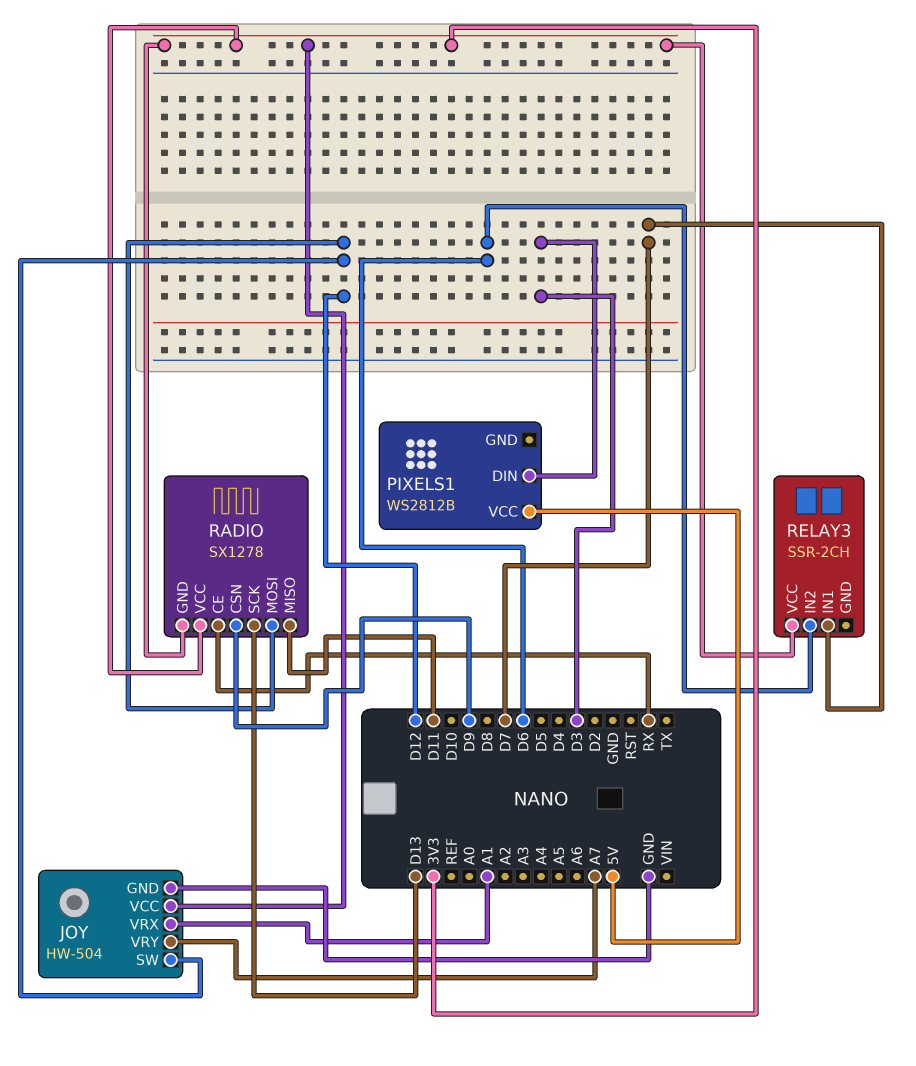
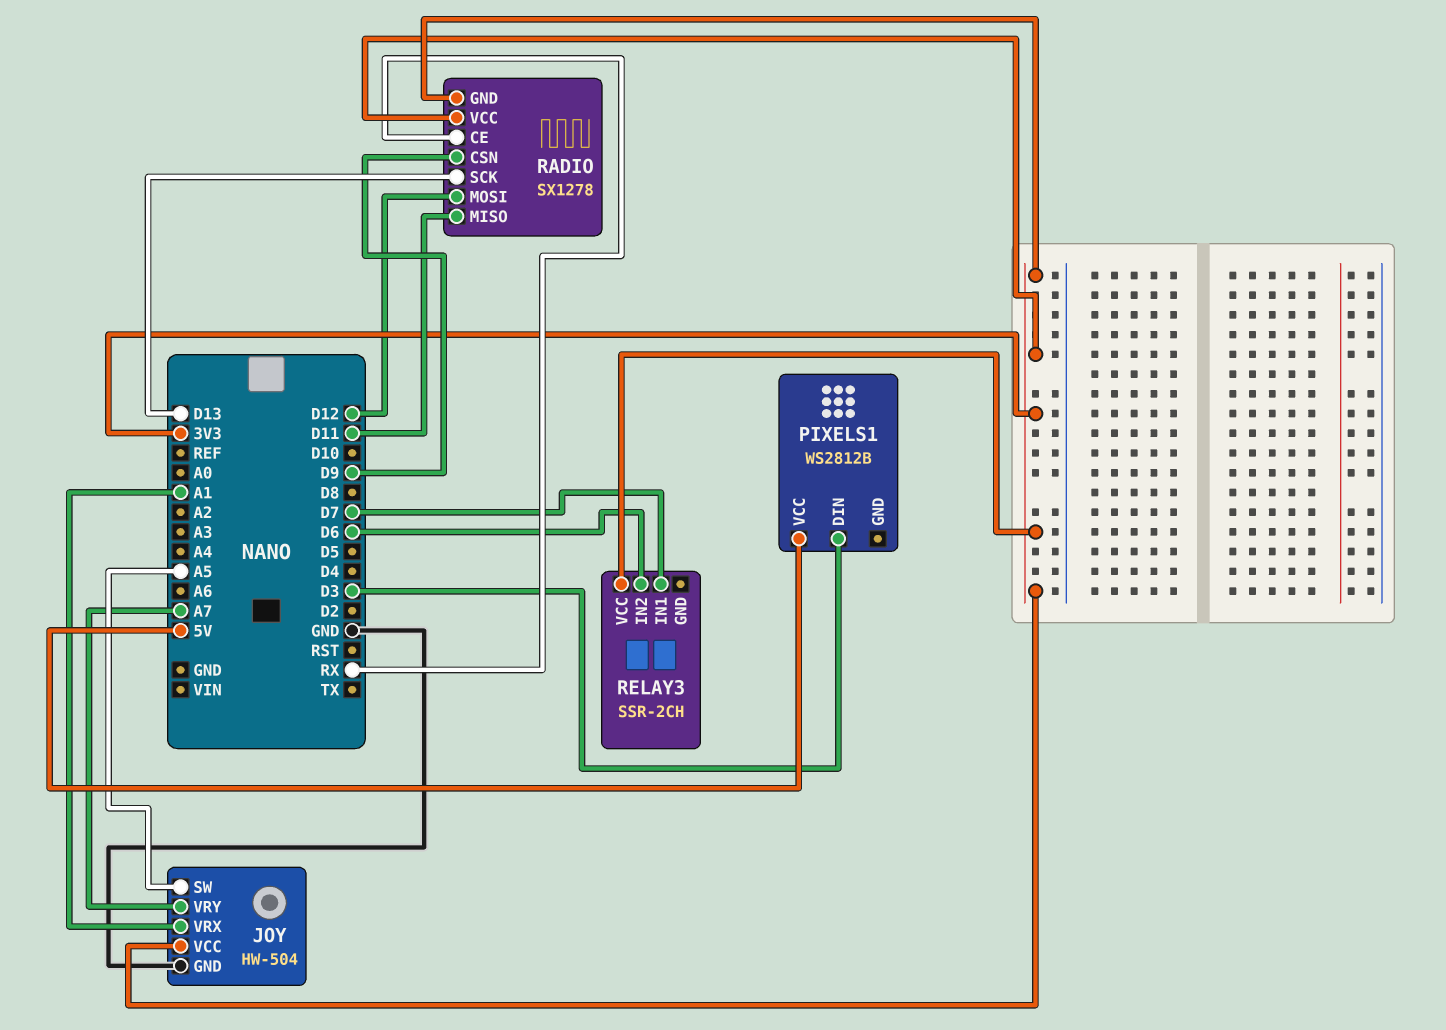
JOY pin SW: D12 -> A5

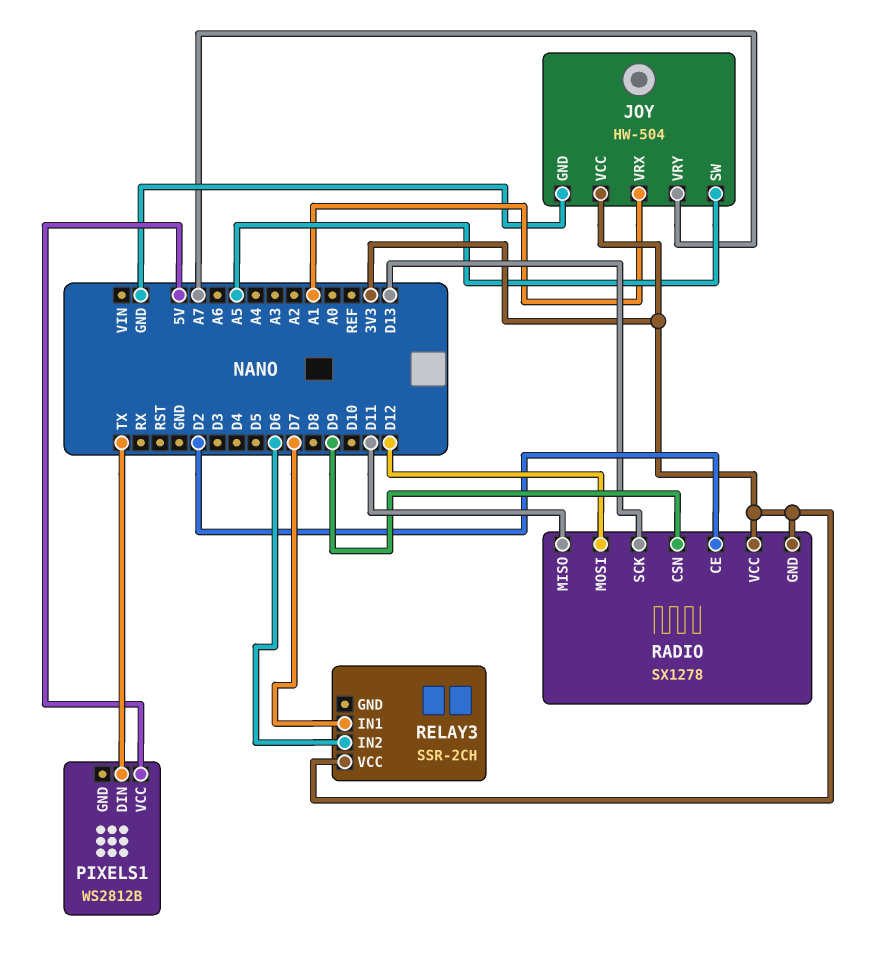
PIXELS1 pin DIN: D3 -> TX
RADIO pin CE: RX -> D2

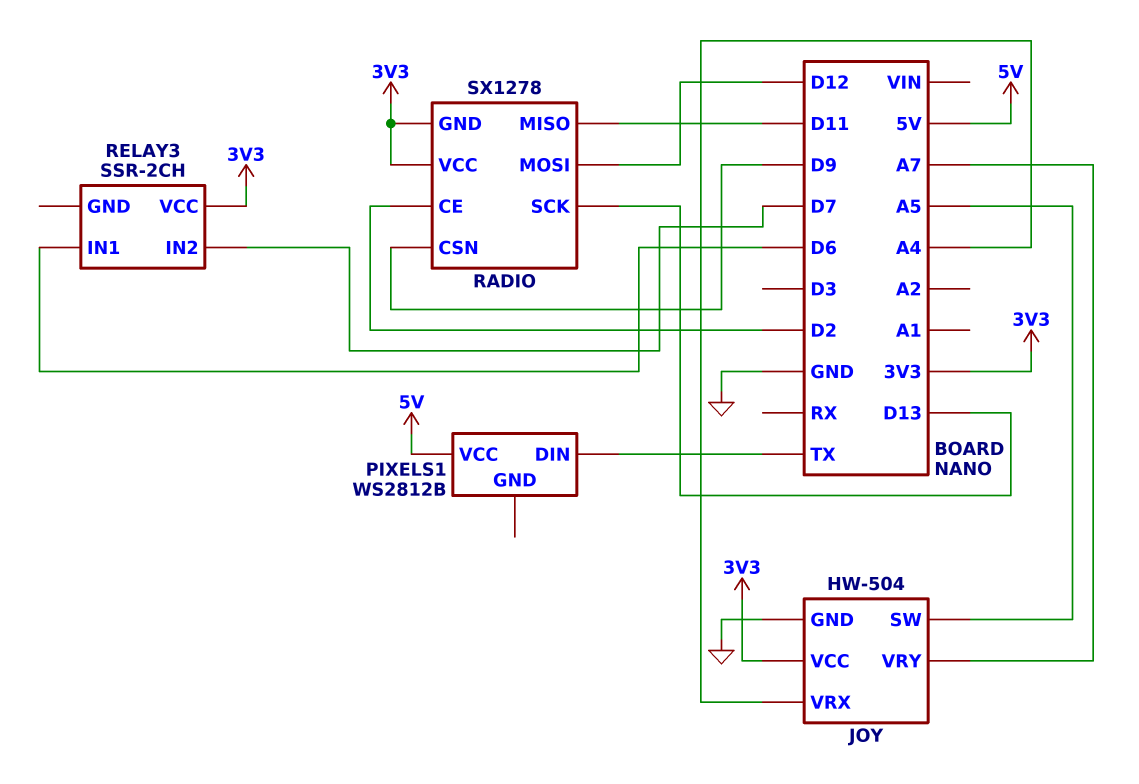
JOY pin VRX: A1 -> A4
RELAY3 pin IN1: D7 -> D6
RELAY3 pin IN2: D6 -> D7

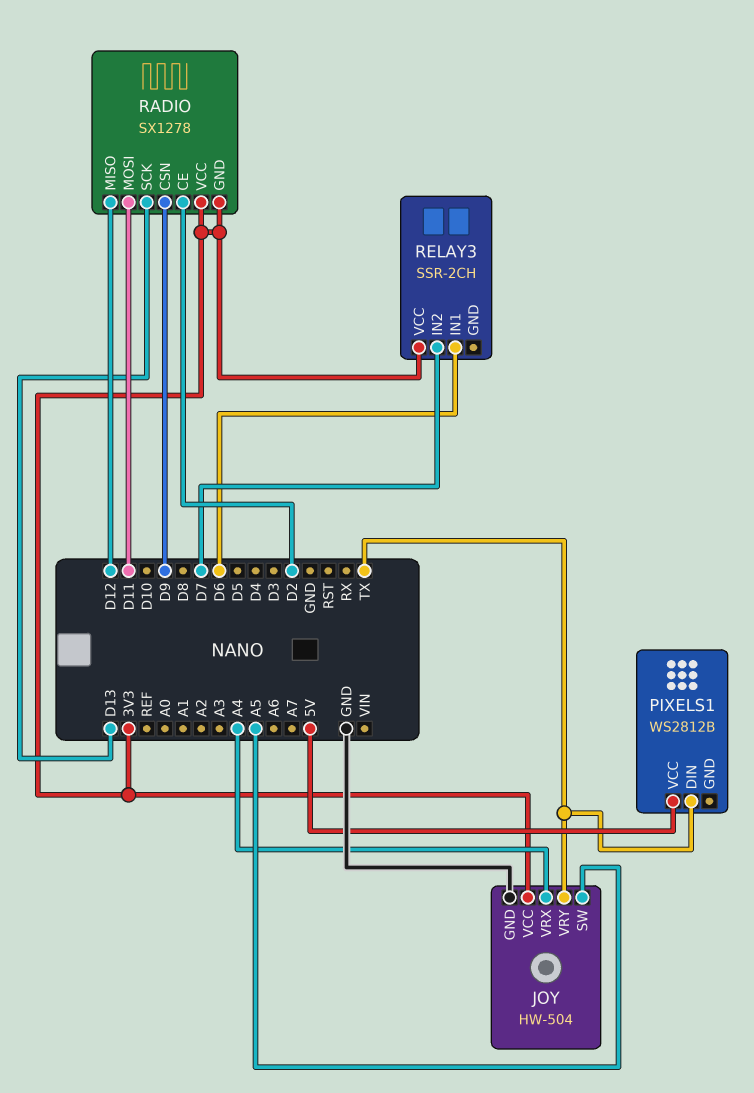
JOY pin VRY: A7 -> TX
RADIO pin MISO: D11 -> D12
RADIO pin MOSI: D12 -> D11

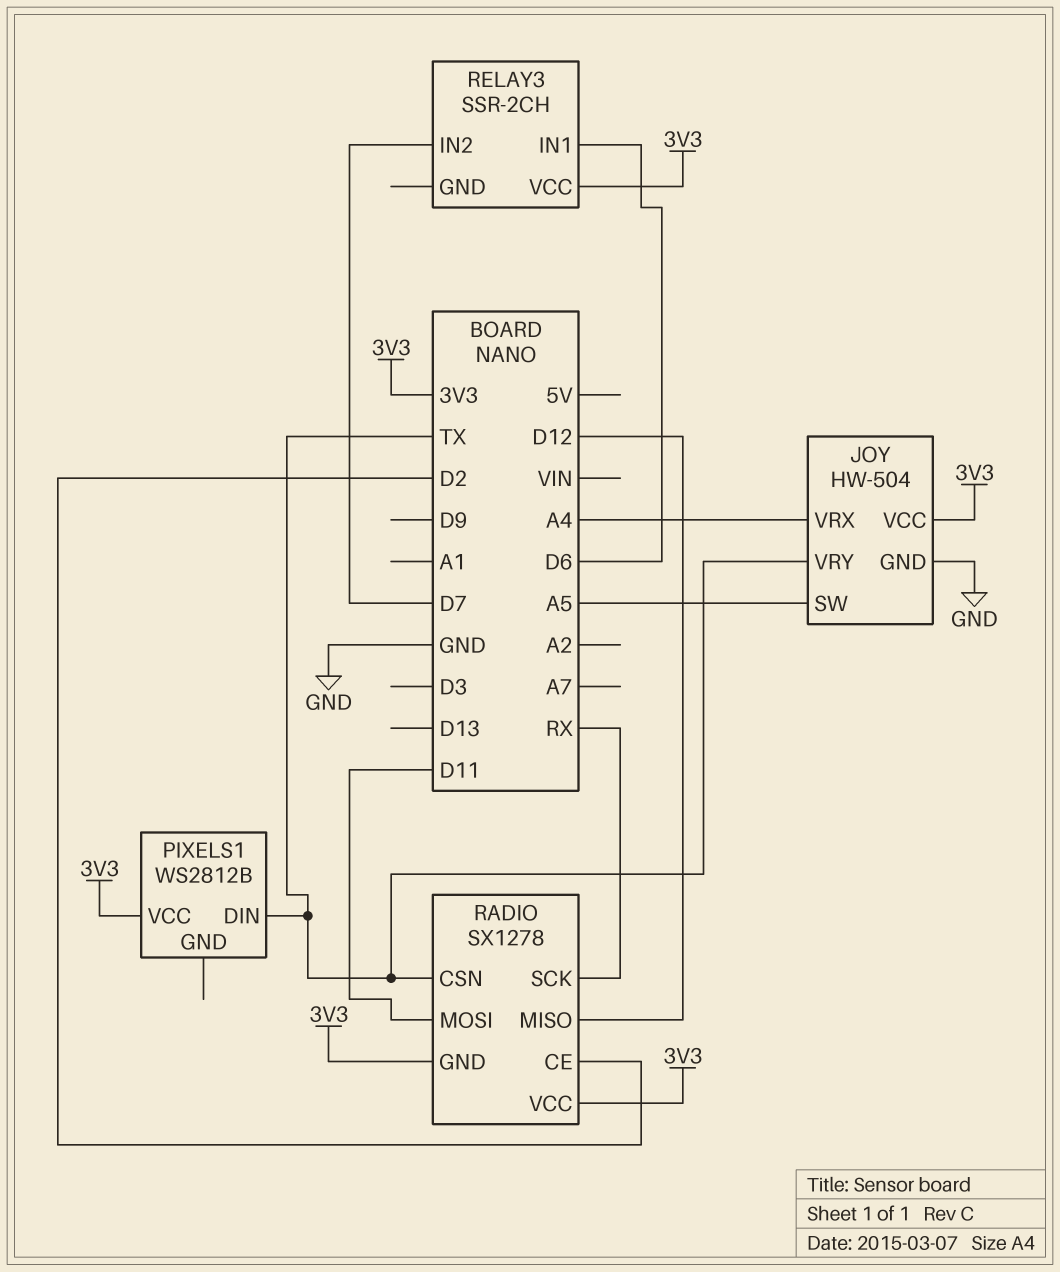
PIXELS1 pin VCC: 5V -> 3V3
RADIO pin CSN: D9 -> TX
RADIO pin SCK: D13 -> RX

